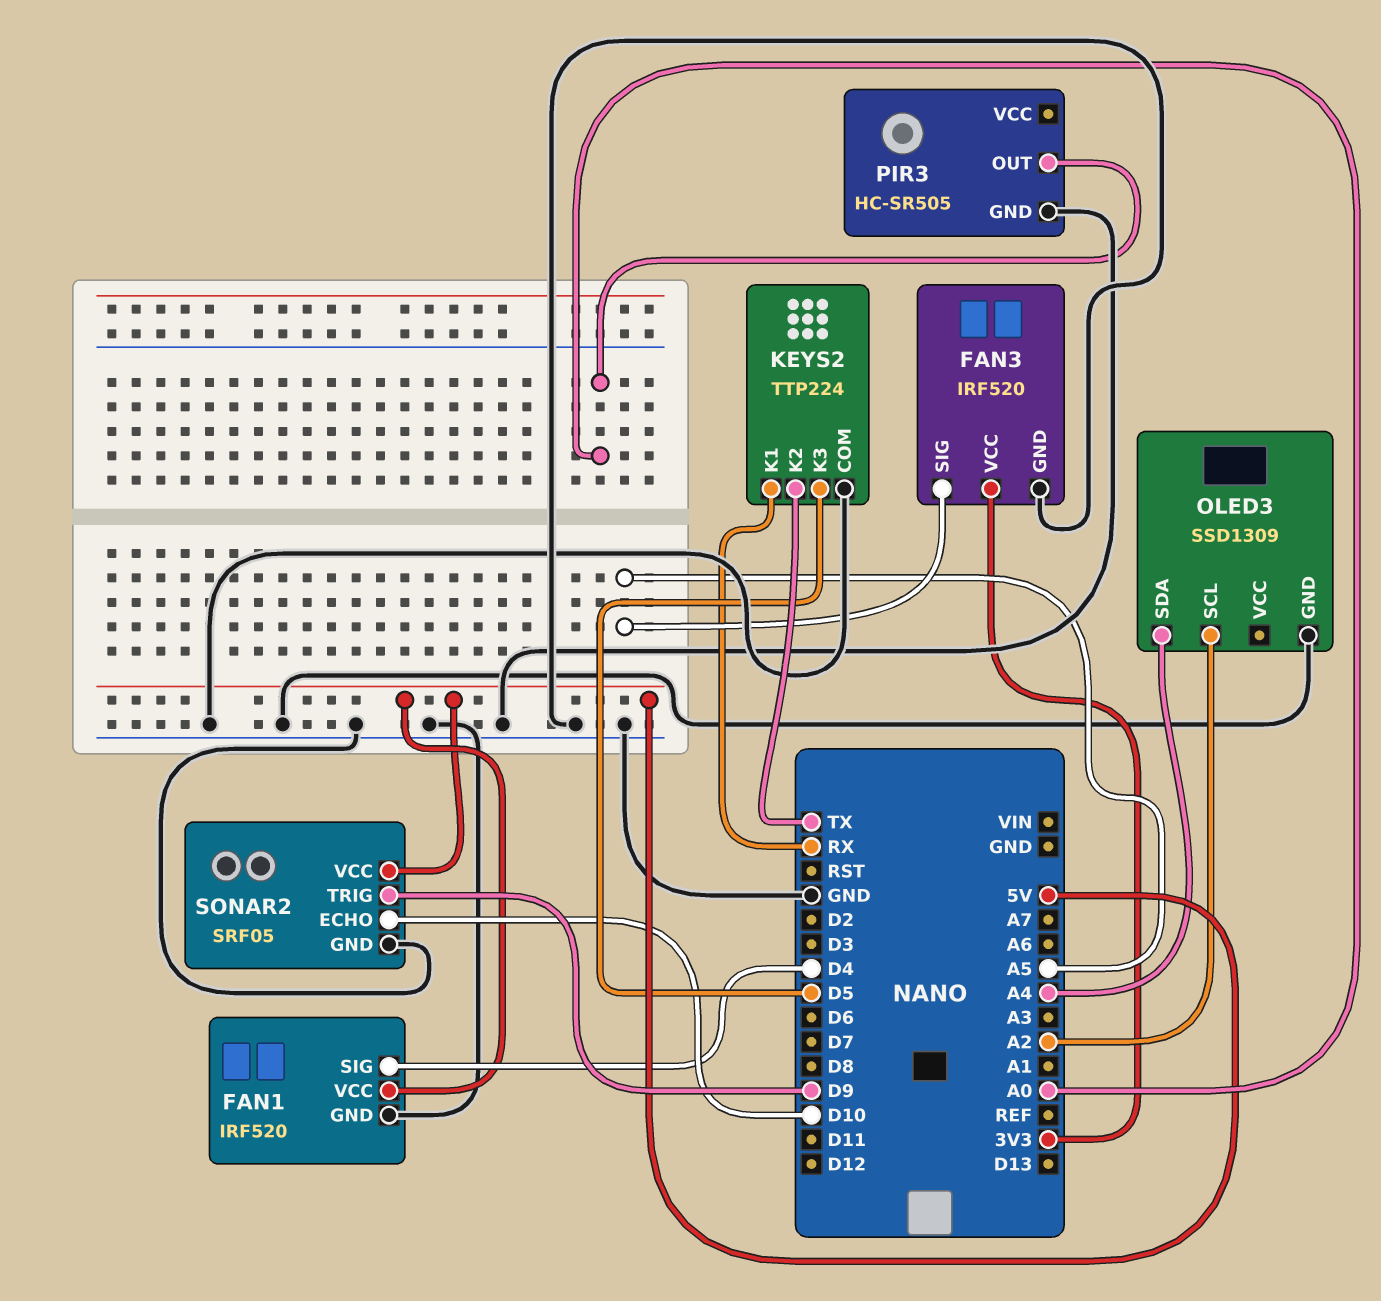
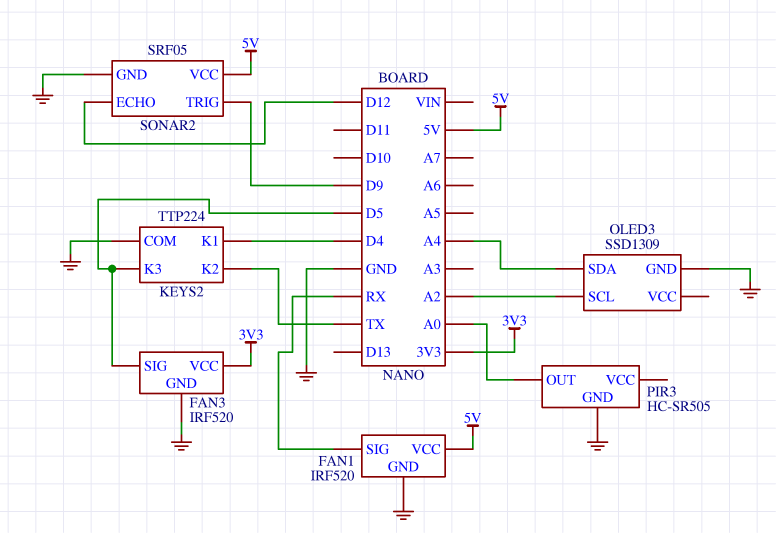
FAN1 pin SIG: D4 -> RX
FAN3 pin SIG: A5 -> D5
KEYS2 pin K1: RX -> D4
SONAR2 pin ECHO: D10 -> D12

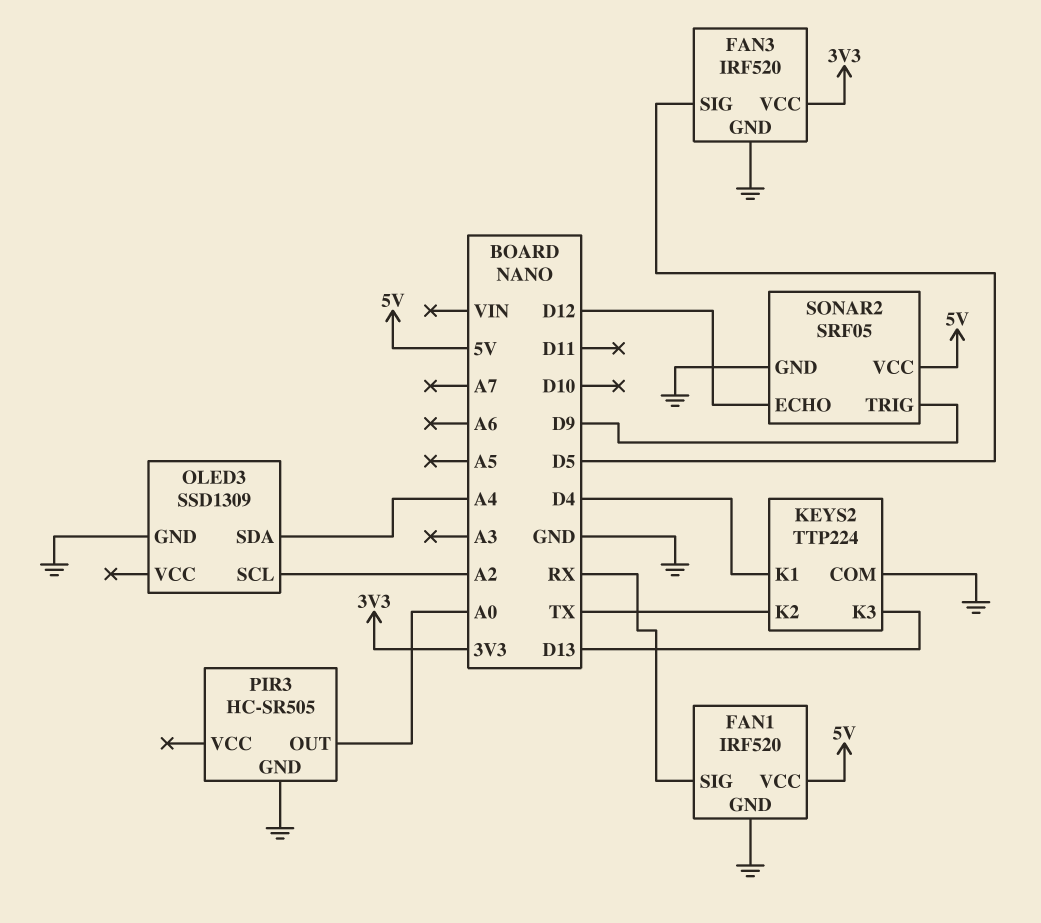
KEYS2 pin K3: D5 -> D13

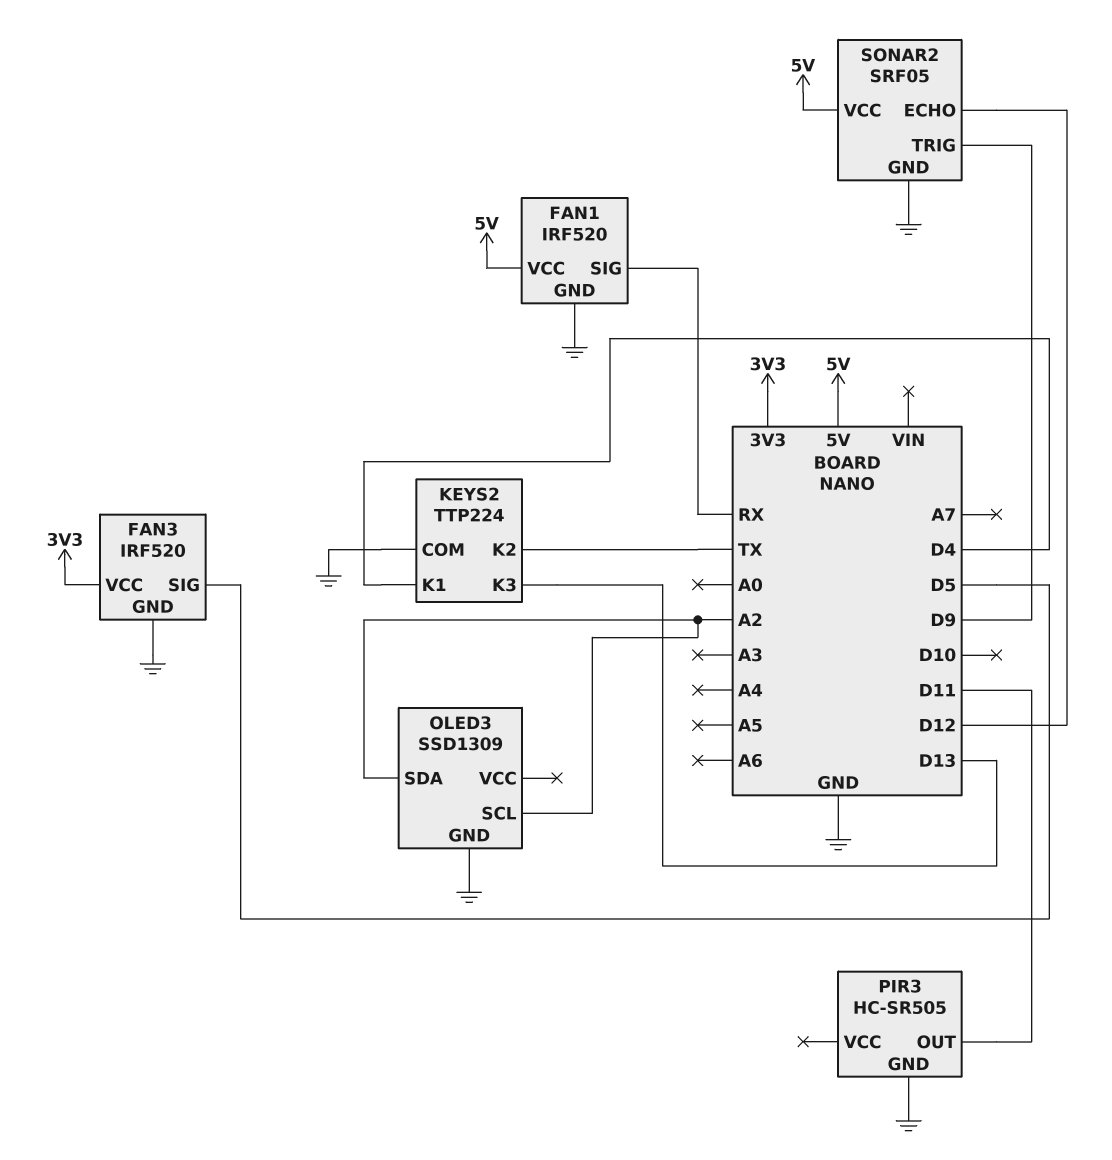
OLED3 pin SDA: A4 -> A2
PIR3 pin OUT: A0 -> D11

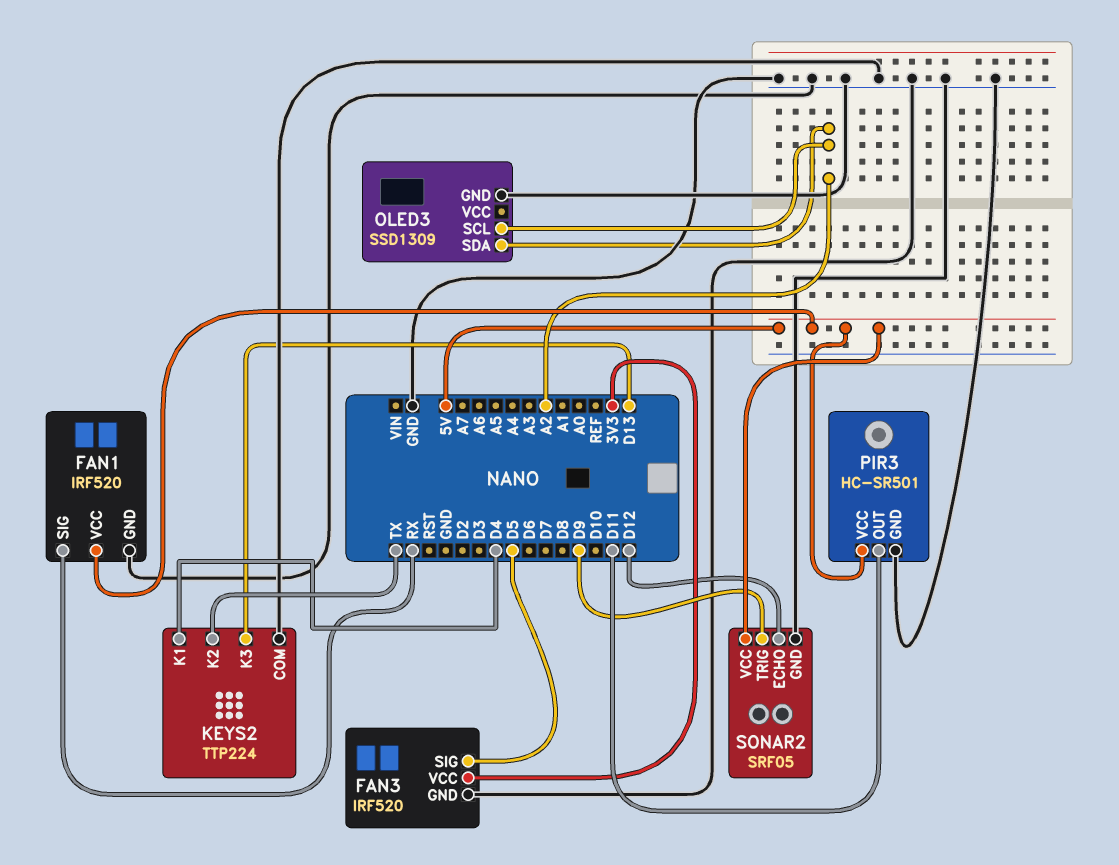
PIR3: HC-SR505 -> HC-SR501
PIR3 pin VCC: none -> 5V

